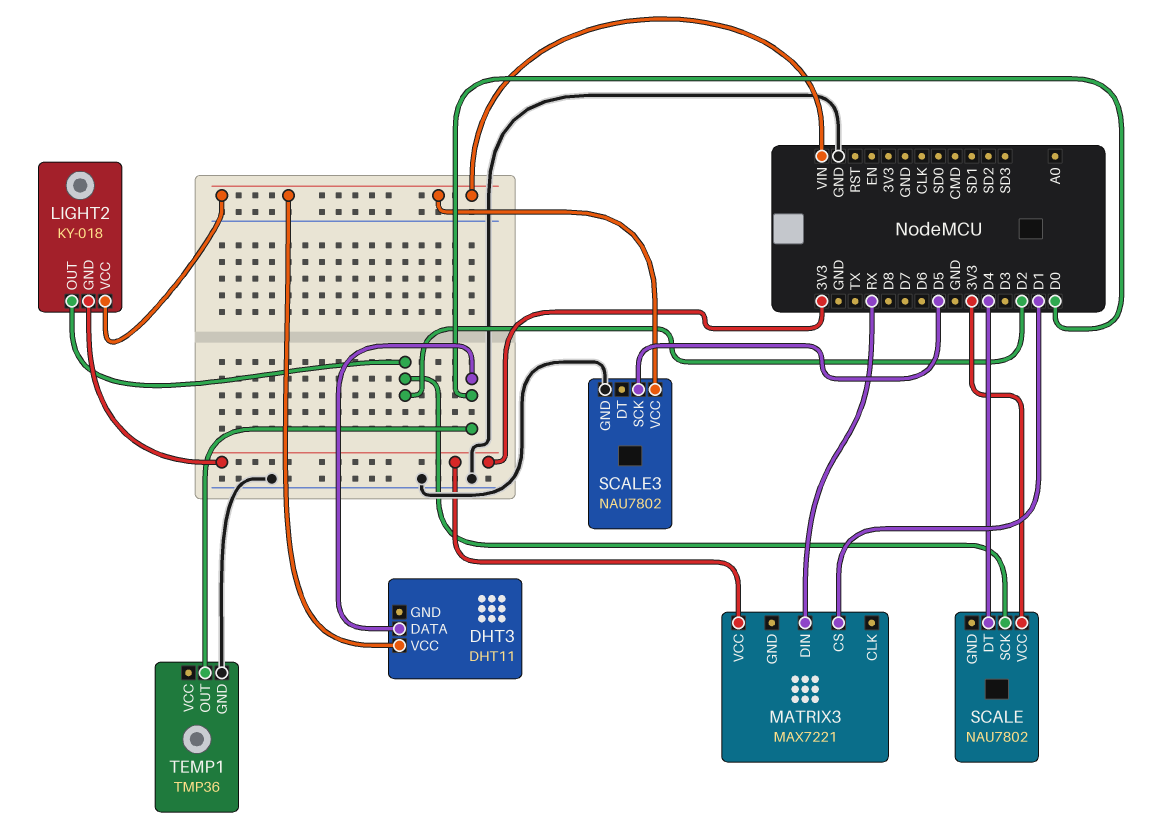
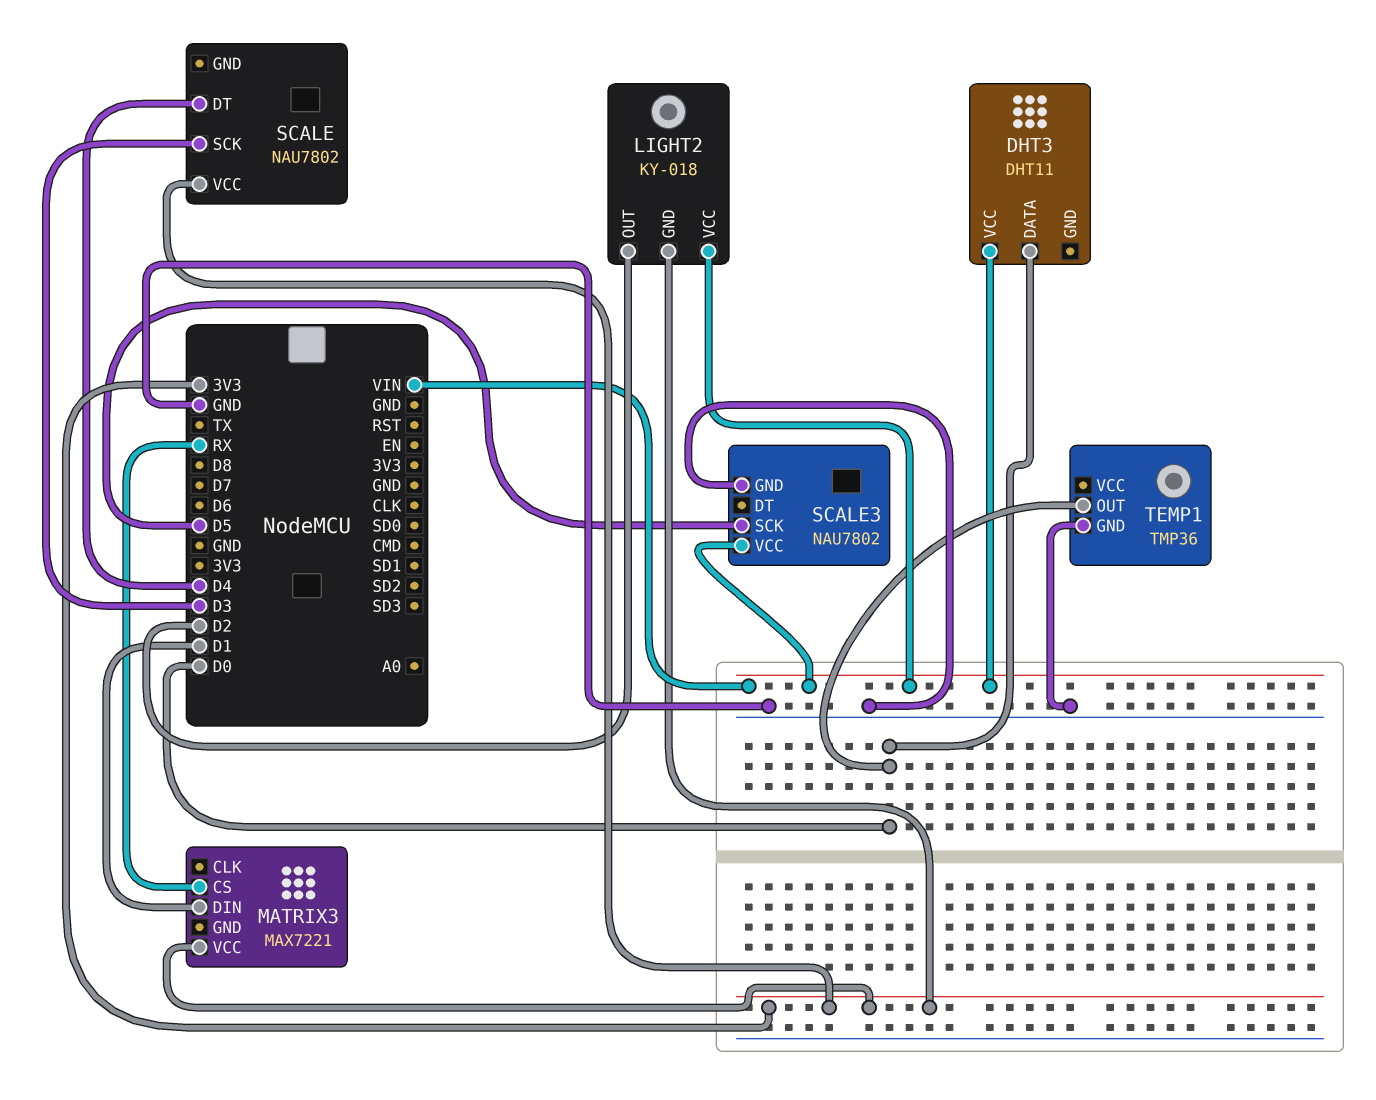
MATRIX3 pin CS: D1 -> RX
MATRIX3 pin DIN: RX -> D1
SCALE pin SCK: D2 -> D3

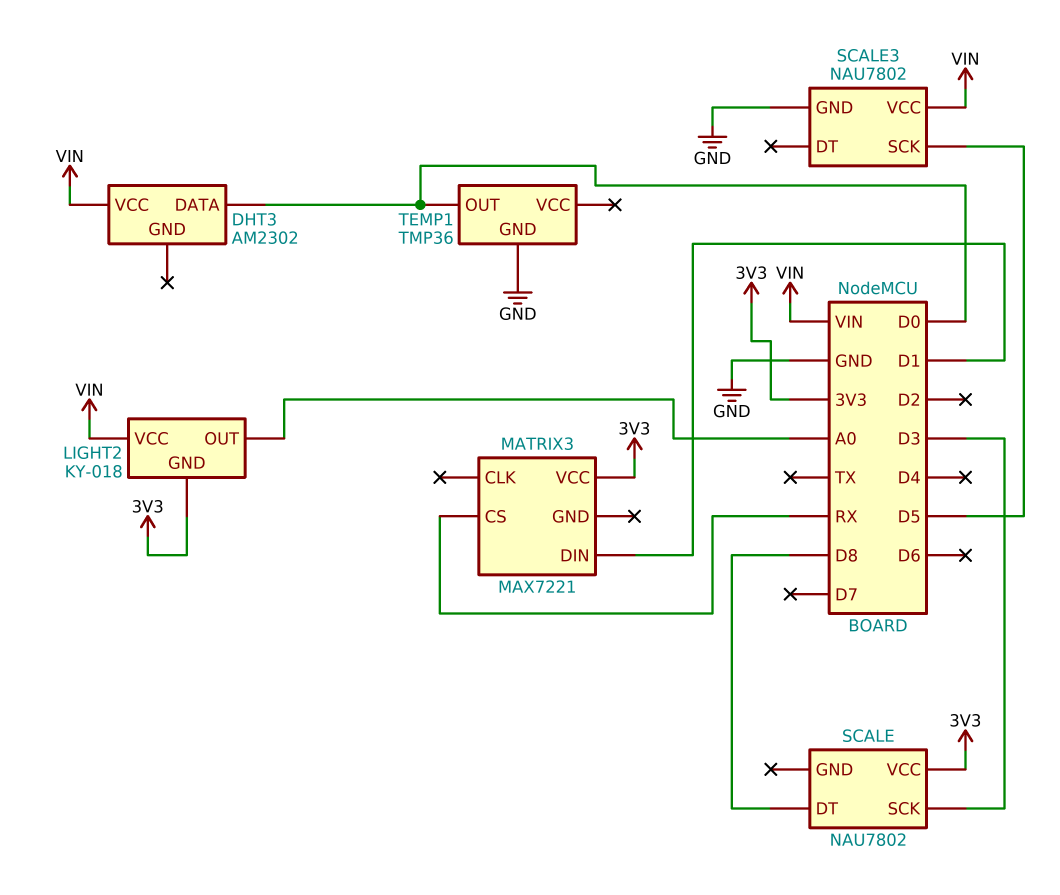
DHT3: DHT11 -> AM2302
LIGHT2 pin OUT: D2 -> A0
SCALE pin DT: D4 -> D8

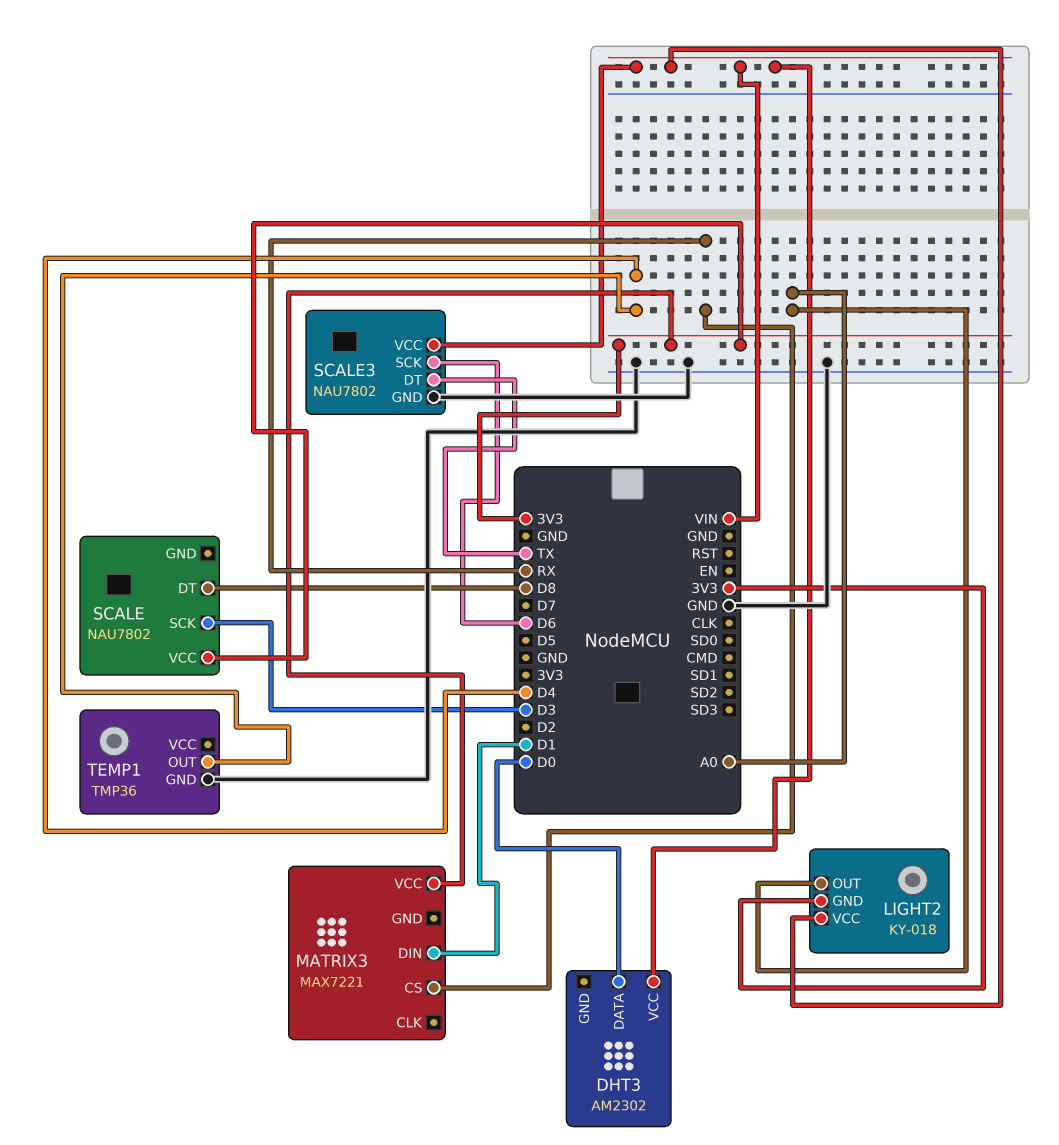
SCALE3 pin DT: none -> TX
SCALE3 pin SCK: D5 -> D6
TEMP1 pin OUT: D0 -> D4

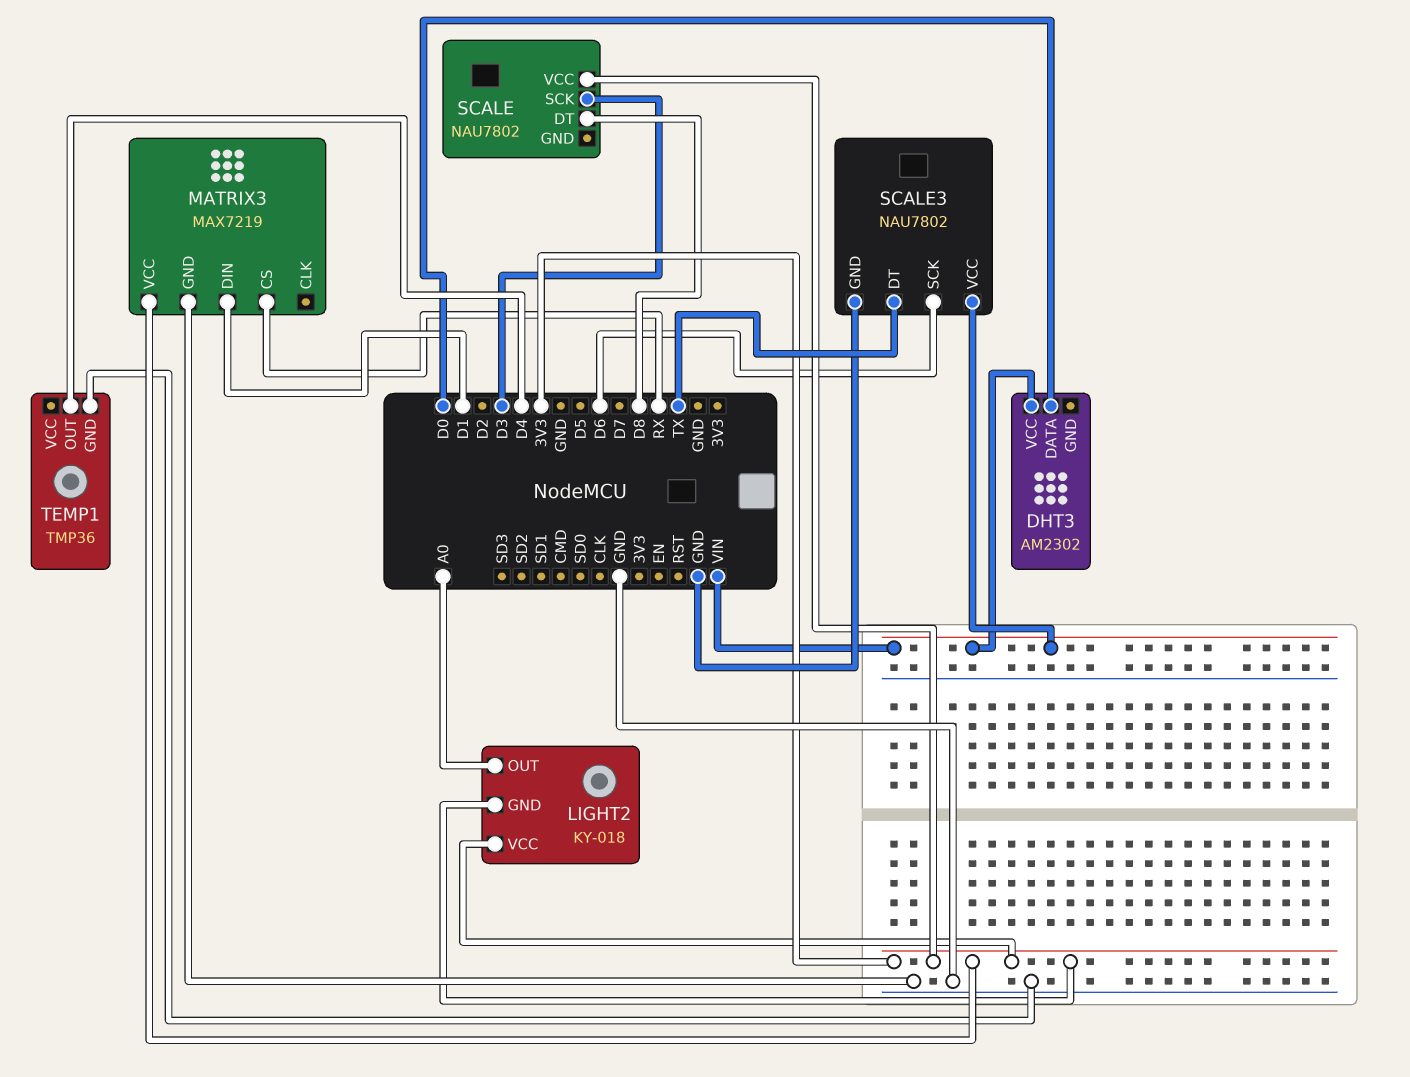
LIGHT2 pin VCC: VIN -> 3V3
MATRIX3: MAX7221 -> MAX7219
MATRIX3 pin GND: none -> GND

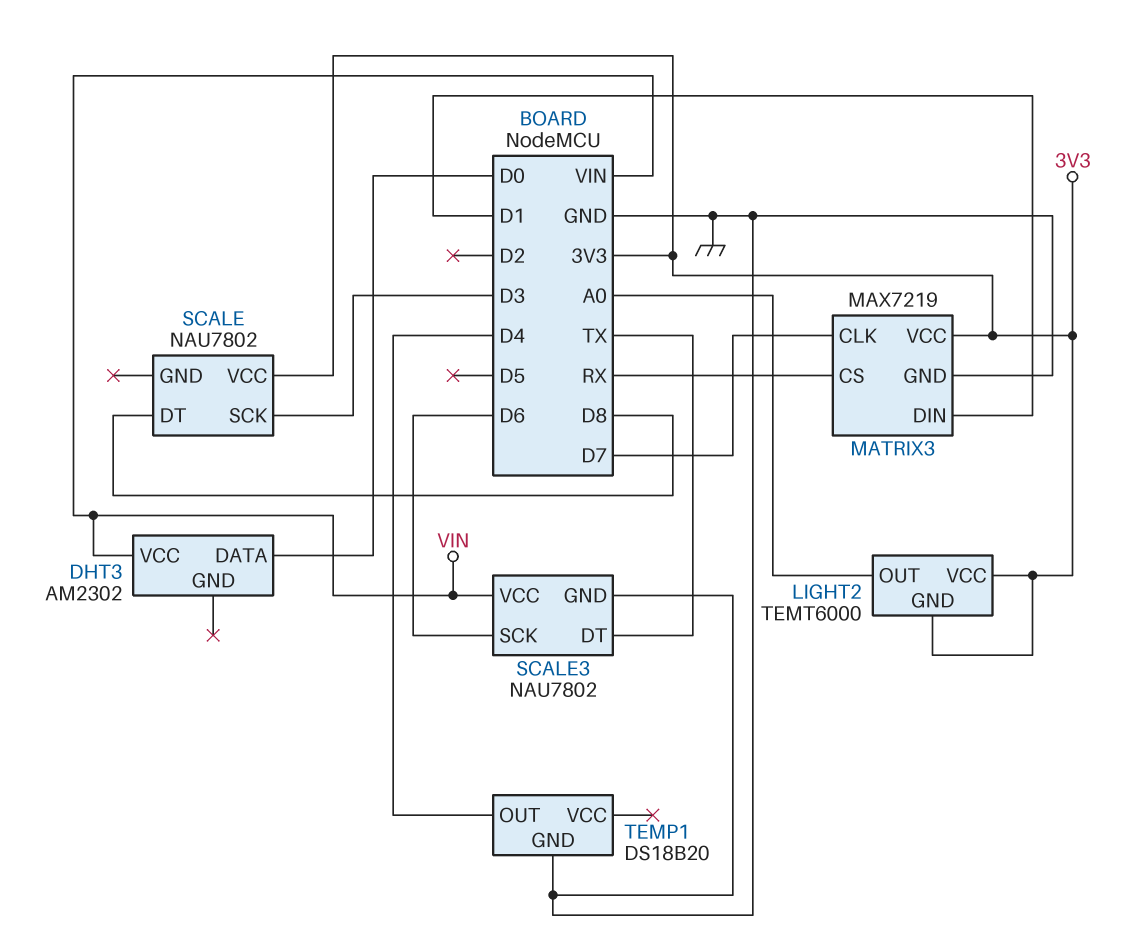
LIGHT2: KY-018 -> TEMT6000
MATRIX3 pin CLK: none -> D7
TEMP1: TMP36 -> DS18B20

